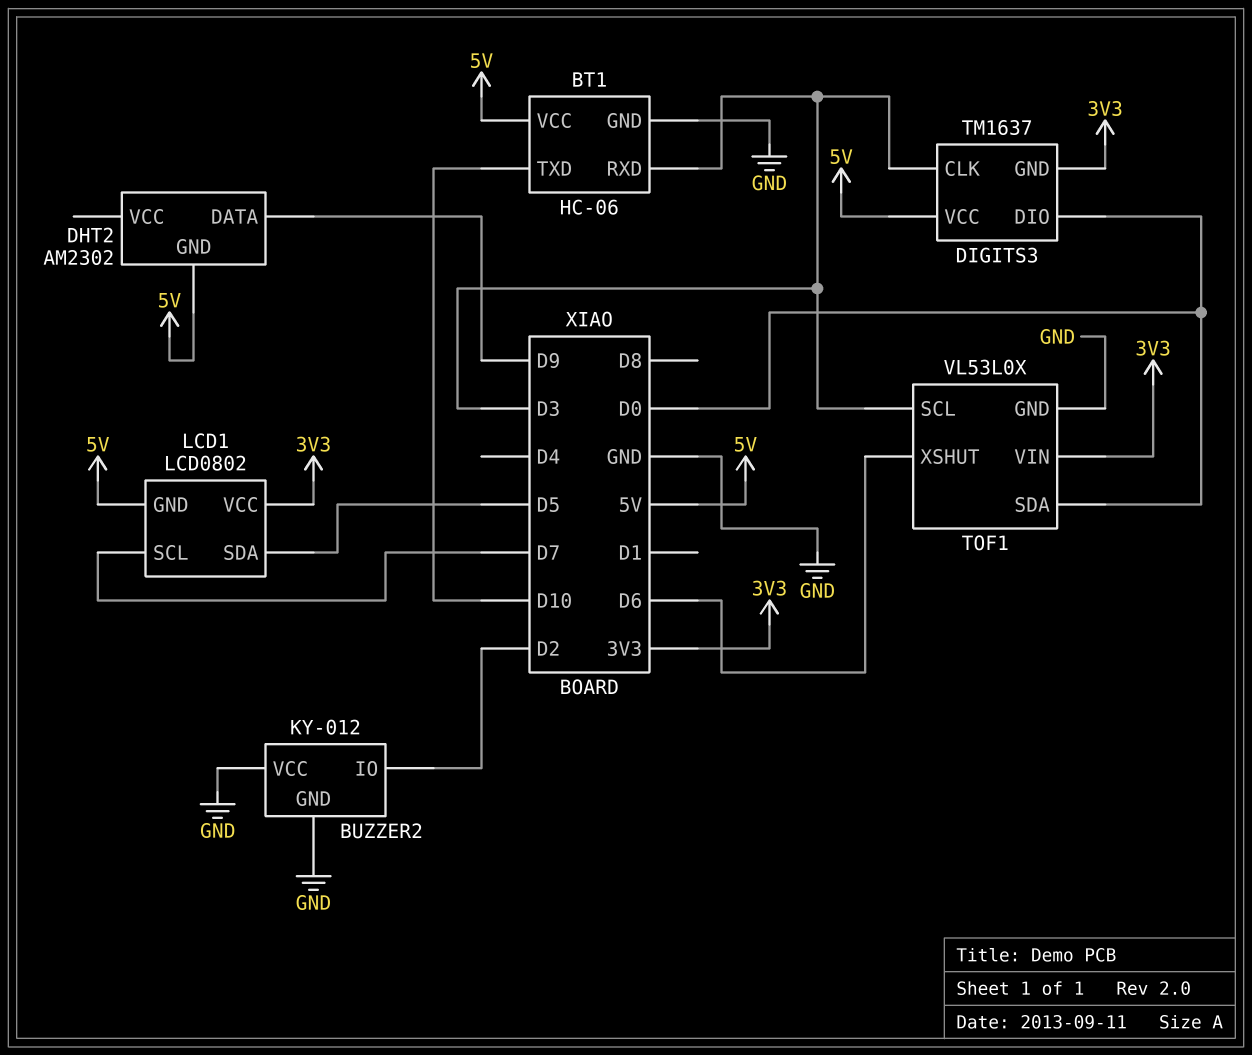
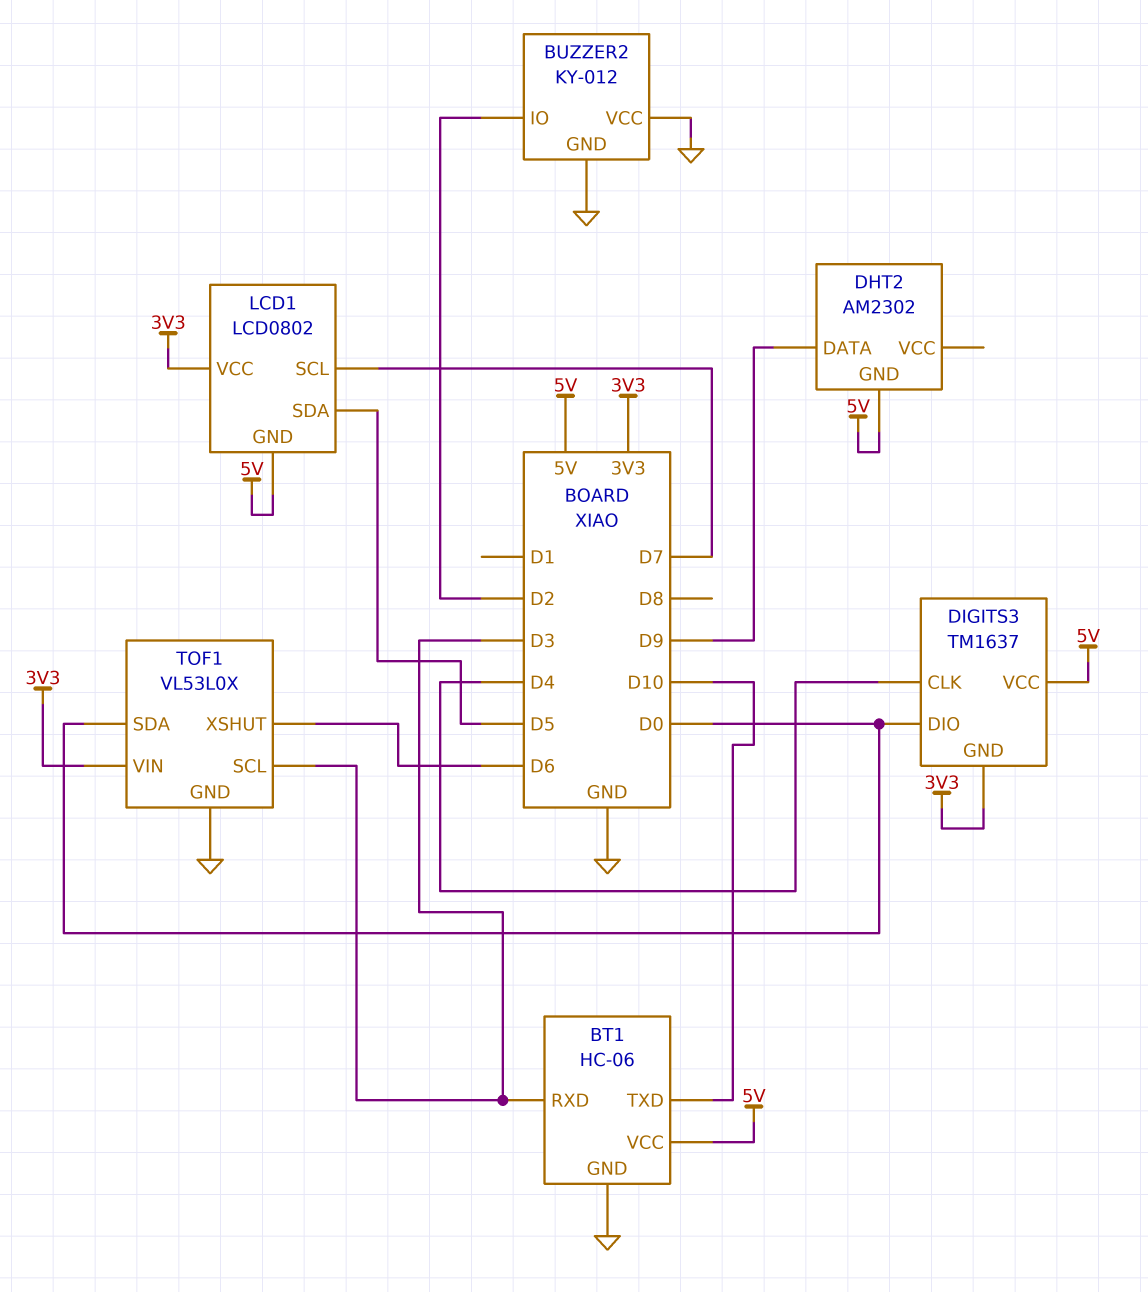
DIGITS3 pin CLK: D3 -> D4

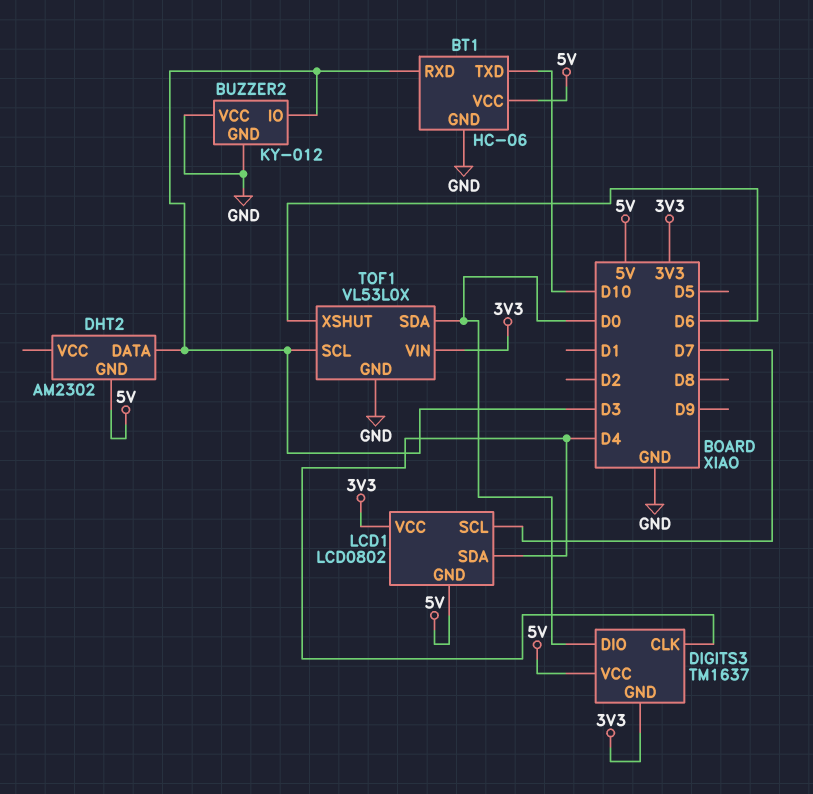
BUZZER2 pin IO: D2 -> D3
DHT2 pin DATA: D9 -> D3
LCD1 pin SDA: D5 -> D4

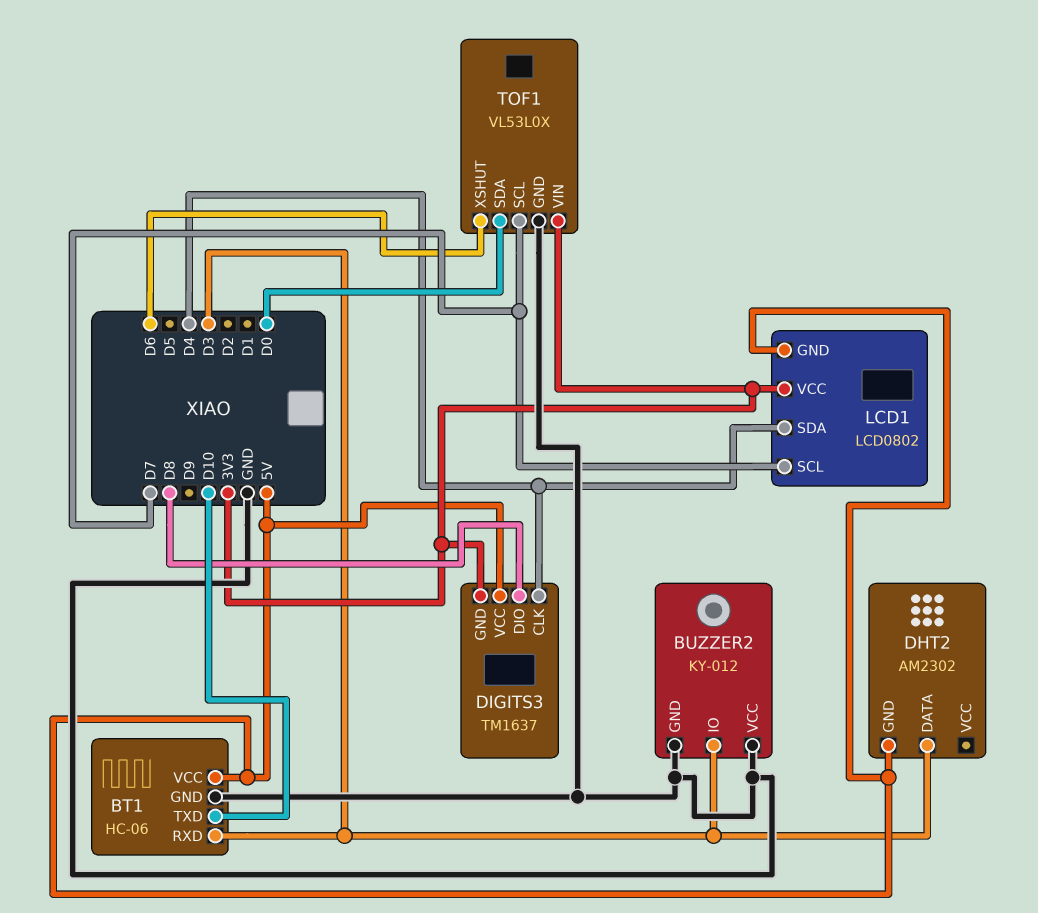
DIGITS3 pin DIO: D0 -> D8
TOF1 pin SCL: D3 -> D7

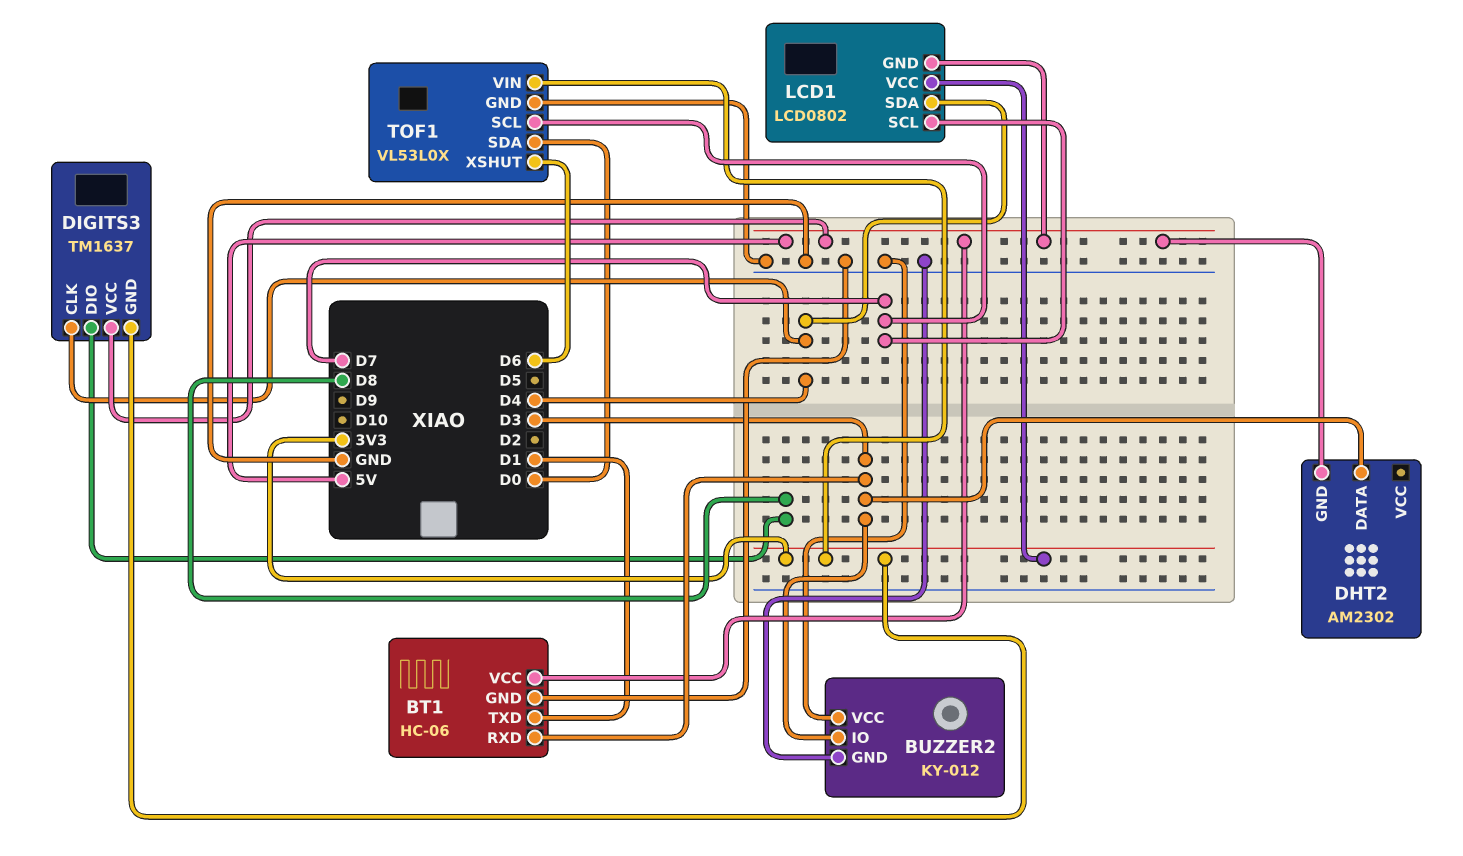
BT1 pin TXD: D10 -> D1

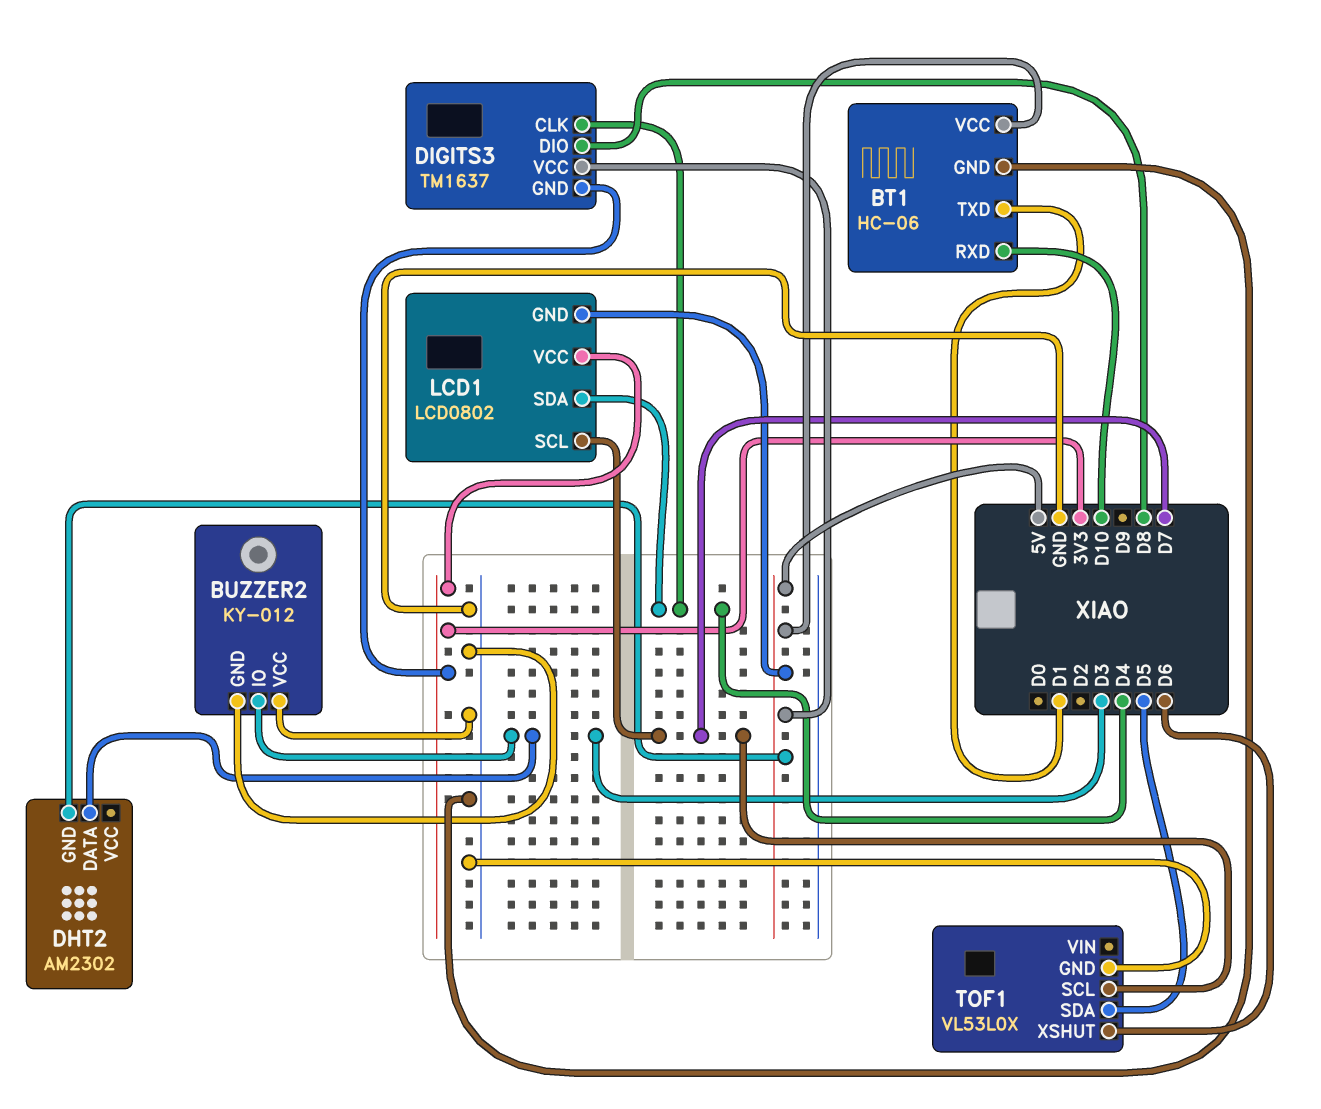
BT1 pin RXD: D3 -> D10
TOF1 pin SDA: D0 -> D5
TOF1 pin VIN: 3V3 -> none

